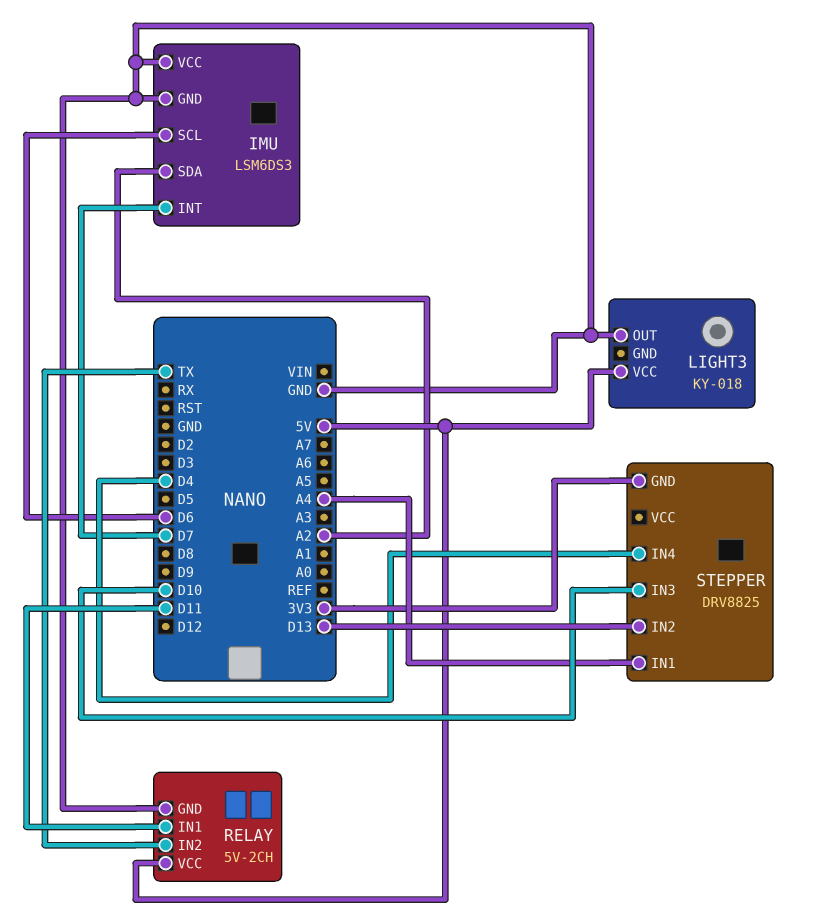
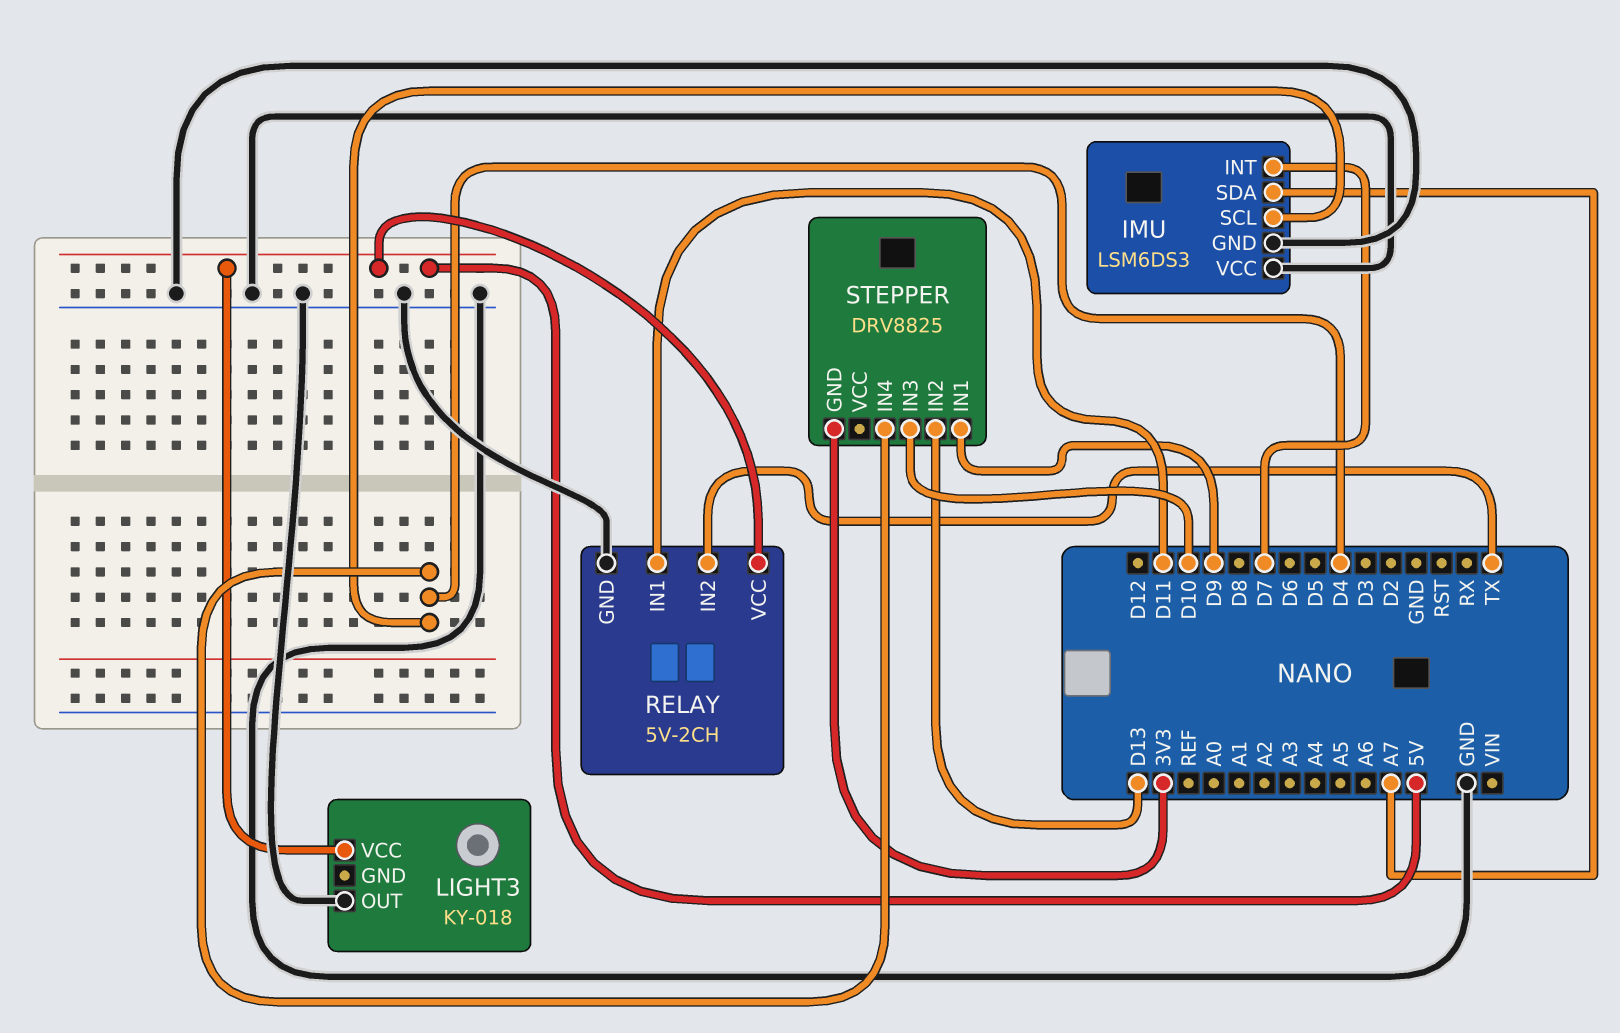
IMU pin SCL: D6 -> D4
IMU pin SDA: A2 -> A7
STEPPER pin IN1: A4 -> D9

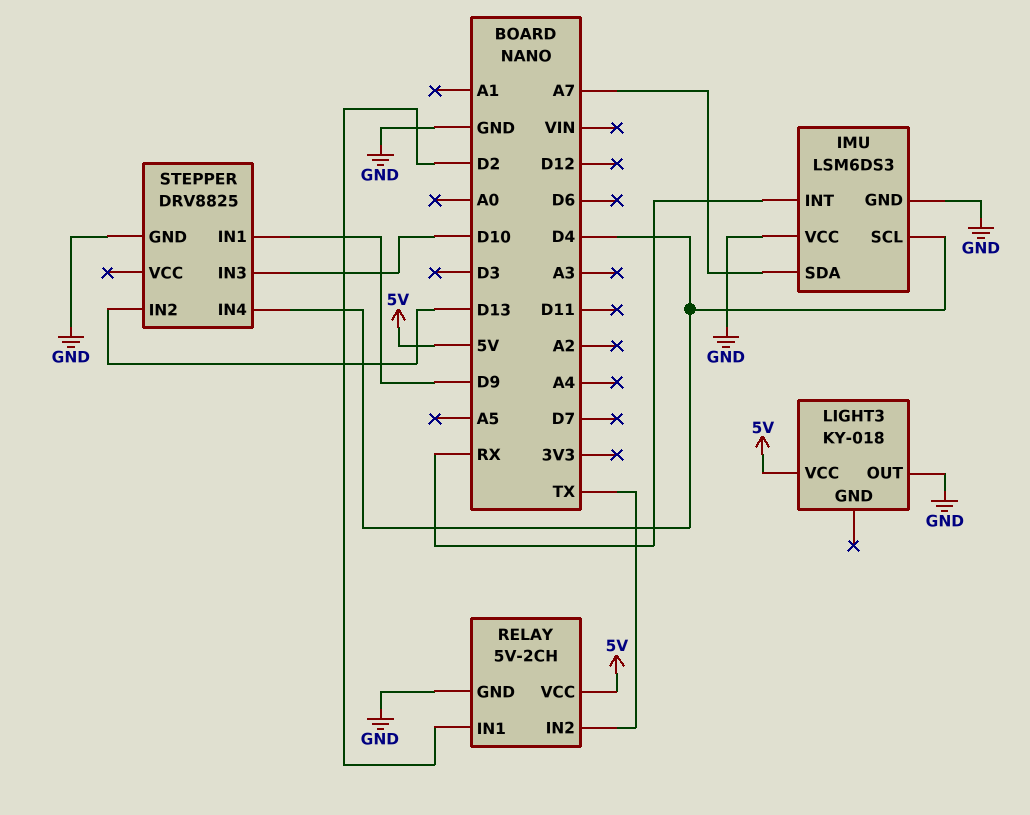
IMU pin INT: D7 -> RX
RELAY pin IN1: D11 -> D2
STEPPER pin GND: 3V3 -> GND

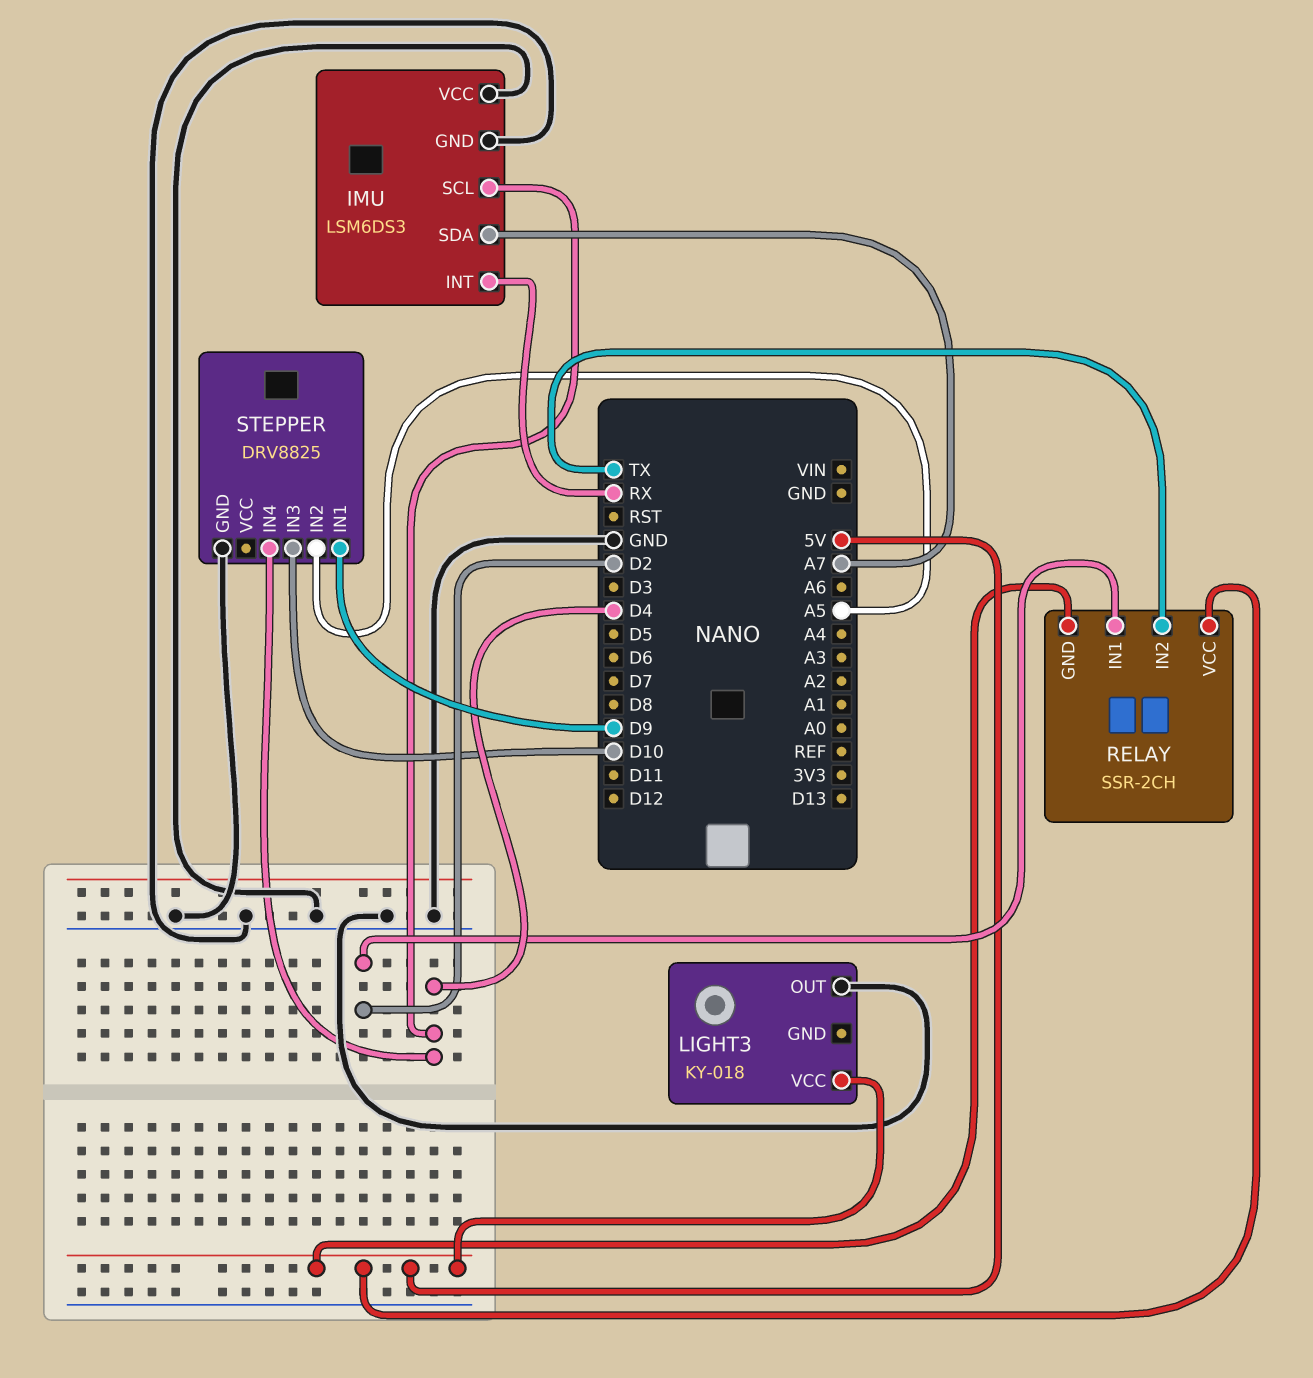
RELAY: 5V-2CH -> SSR-2CH
RELAY pin GND: GND -> 5V
STEPPER pin IN2: D13 -> A5

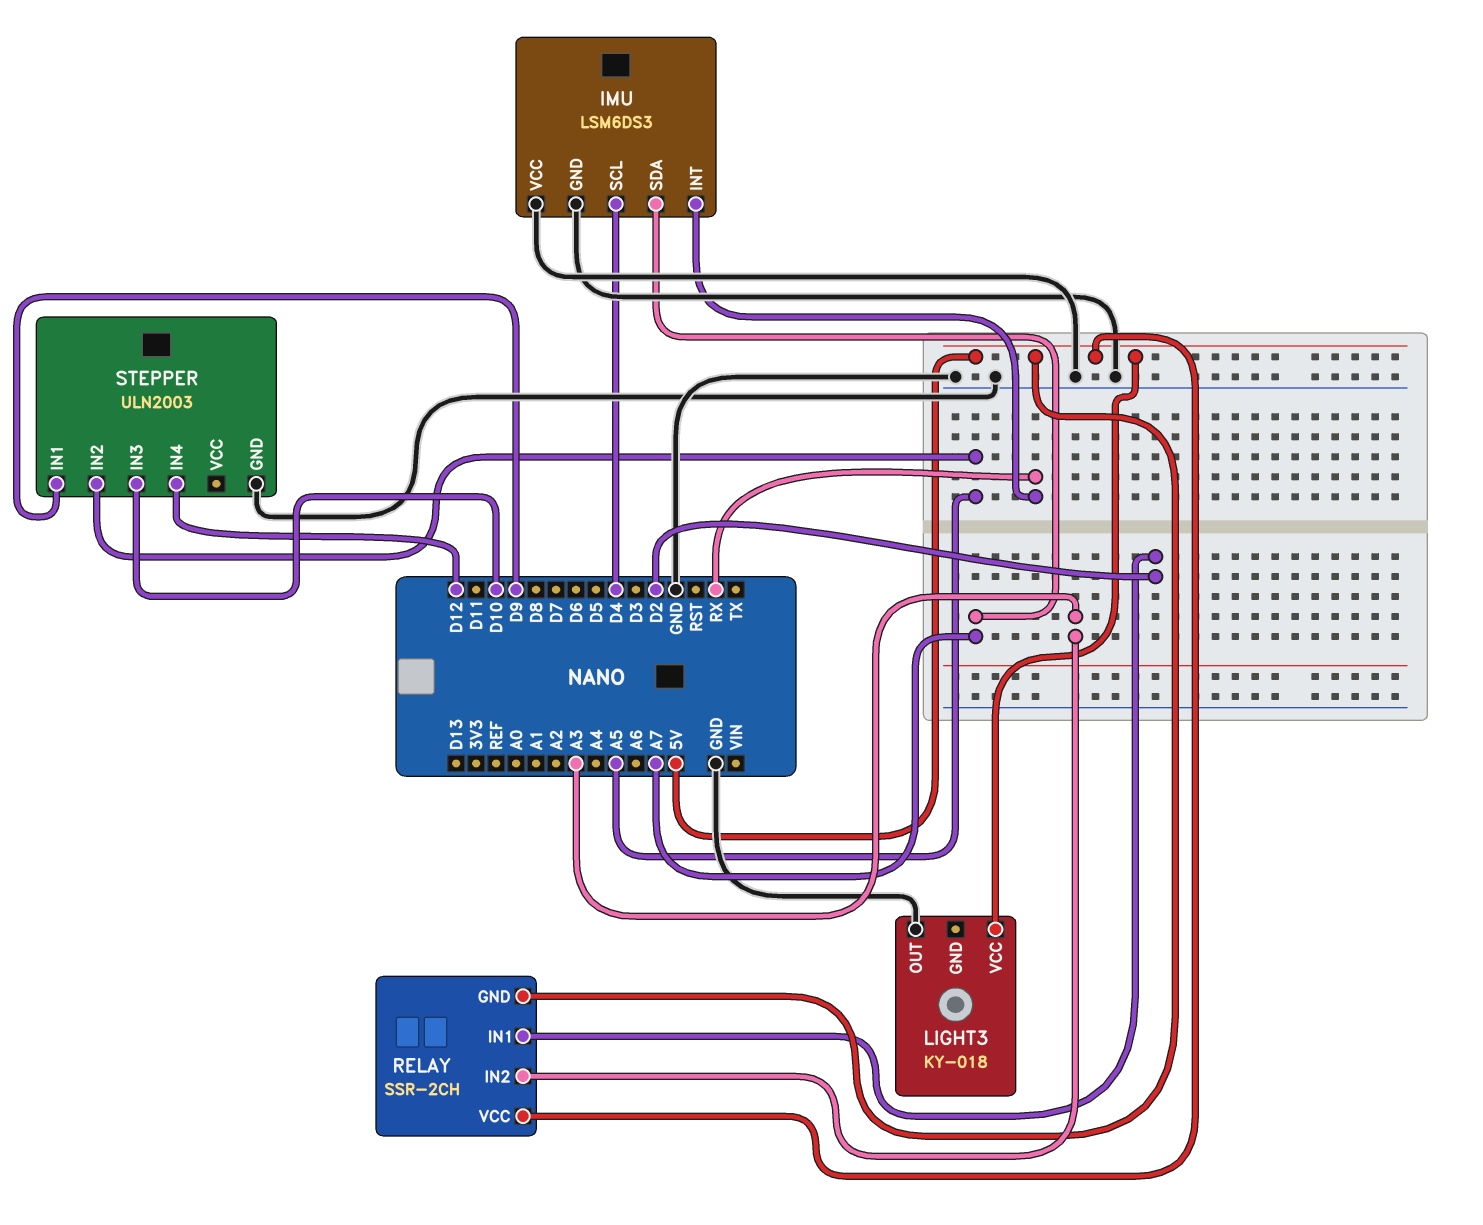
RELAY pin IN2: TX -> A3
STEPPER: DRV8825 -> ULN2003
STEPPER pin IN4: D4 -> D12

